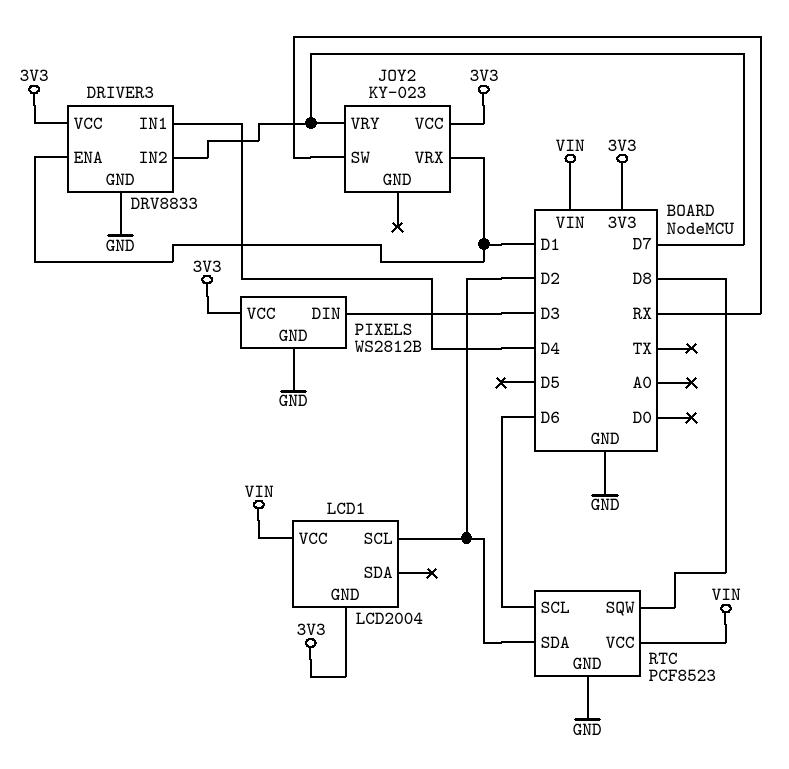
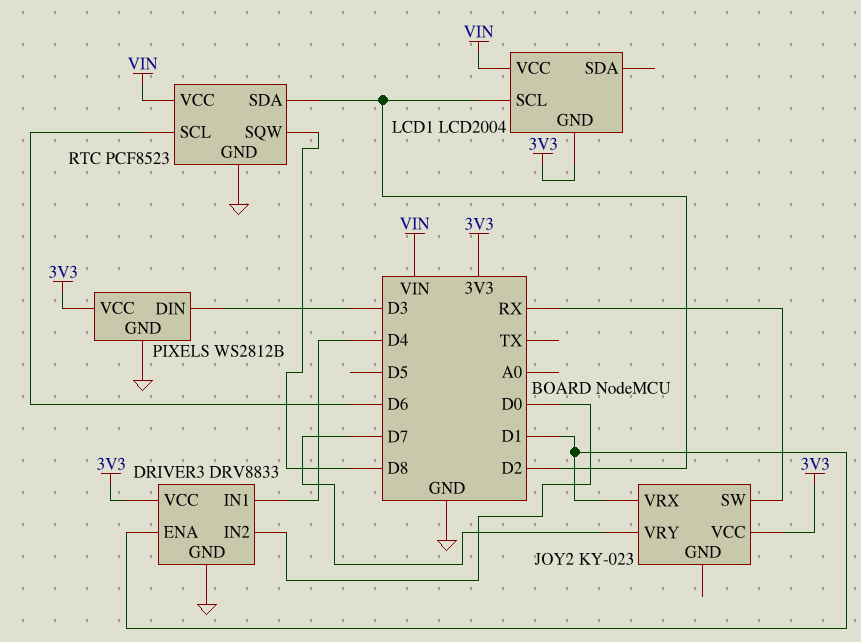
DRIVER3 pin IN2: D7 -> D0

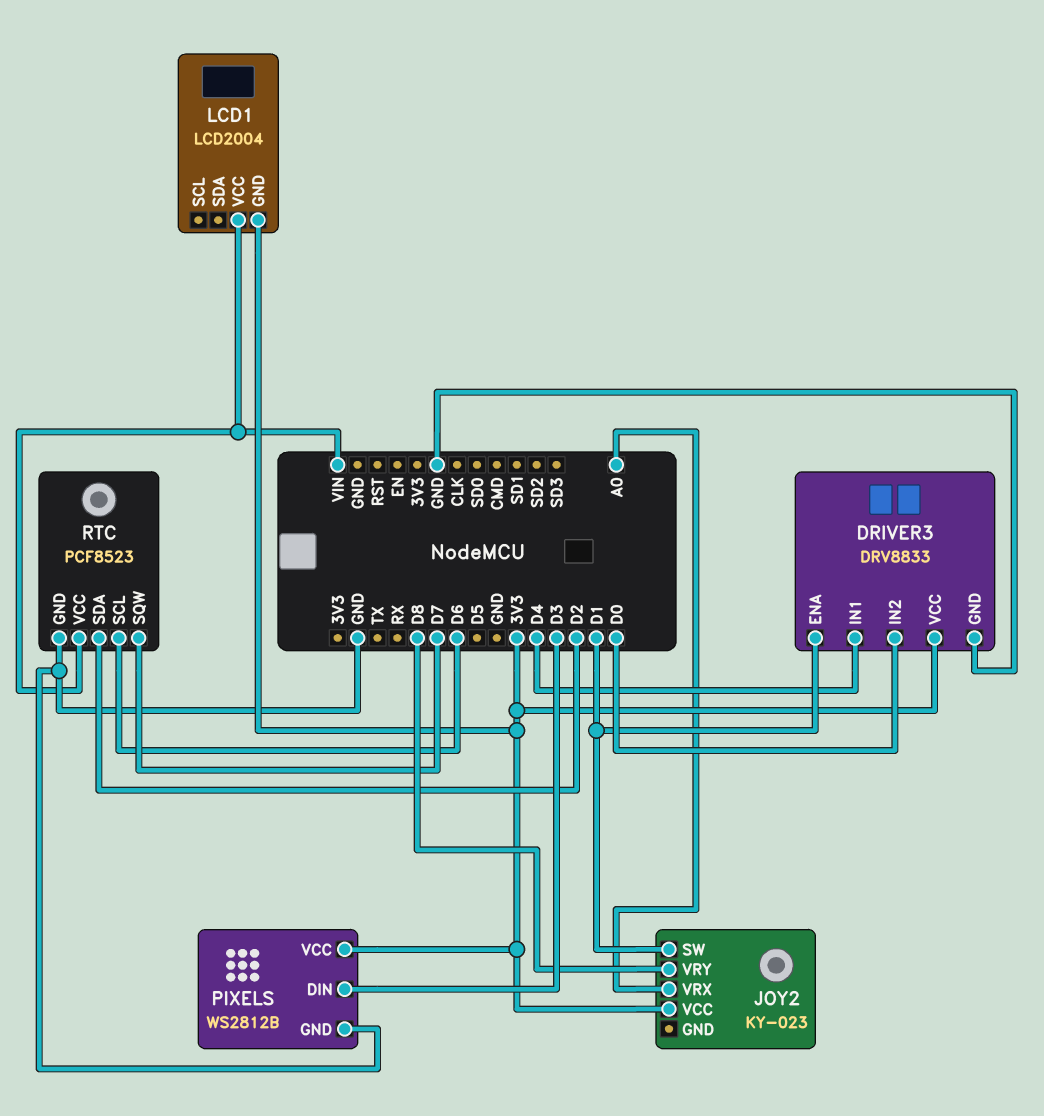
JOY2 pin SW: RX -> D1
JOY2 pin VRX: D1 -> A0
JOY2 pin VRY: D7 -> D8
LCD1 pin SCL: D2 -> none
RTC pin SQW: D8 -> D7

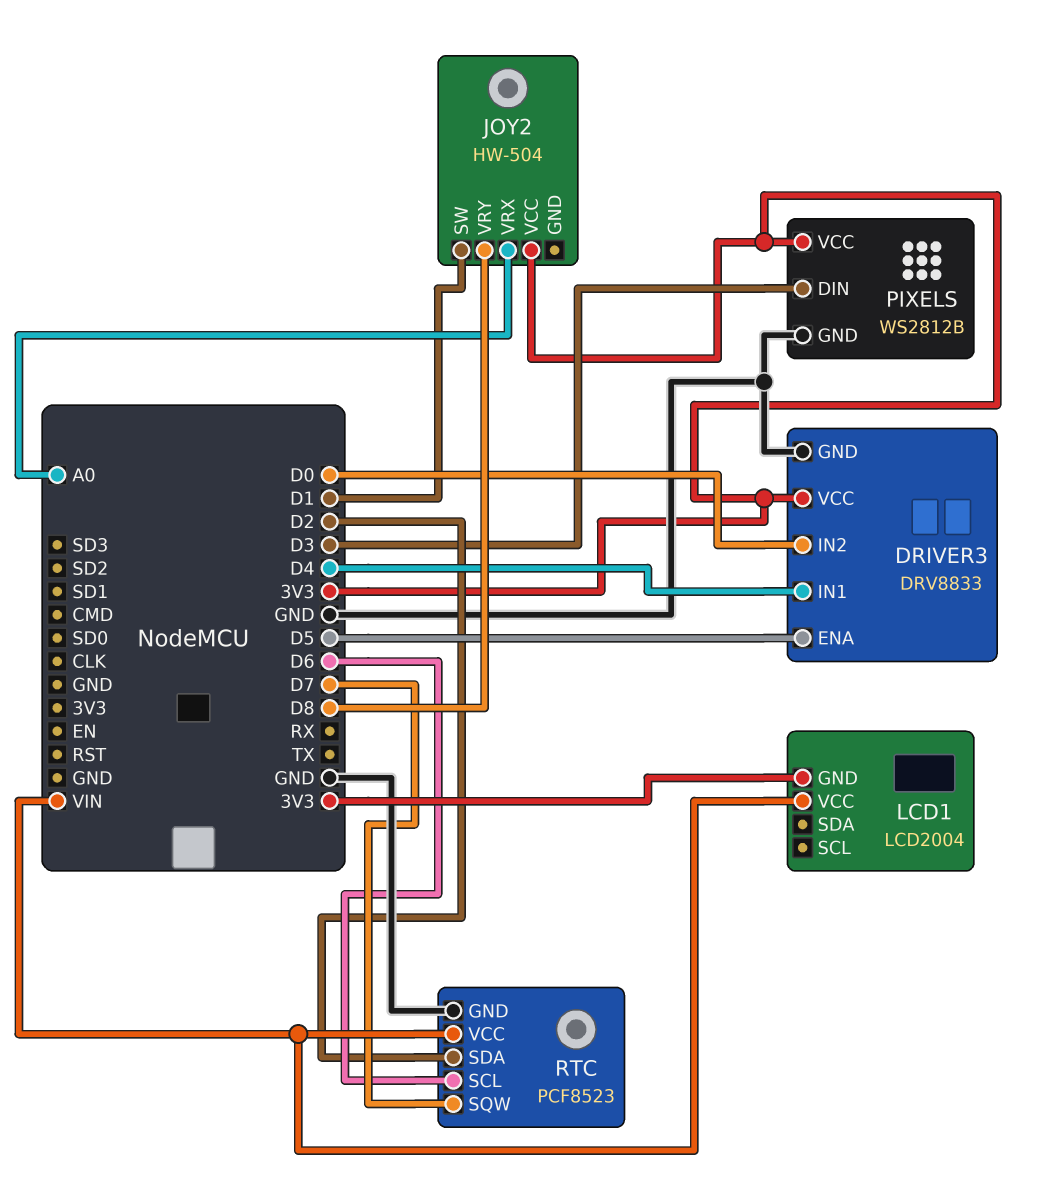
DRIVER3 pin ENA: D1 -> D5
JOY2: KY-023 -> HW-504

